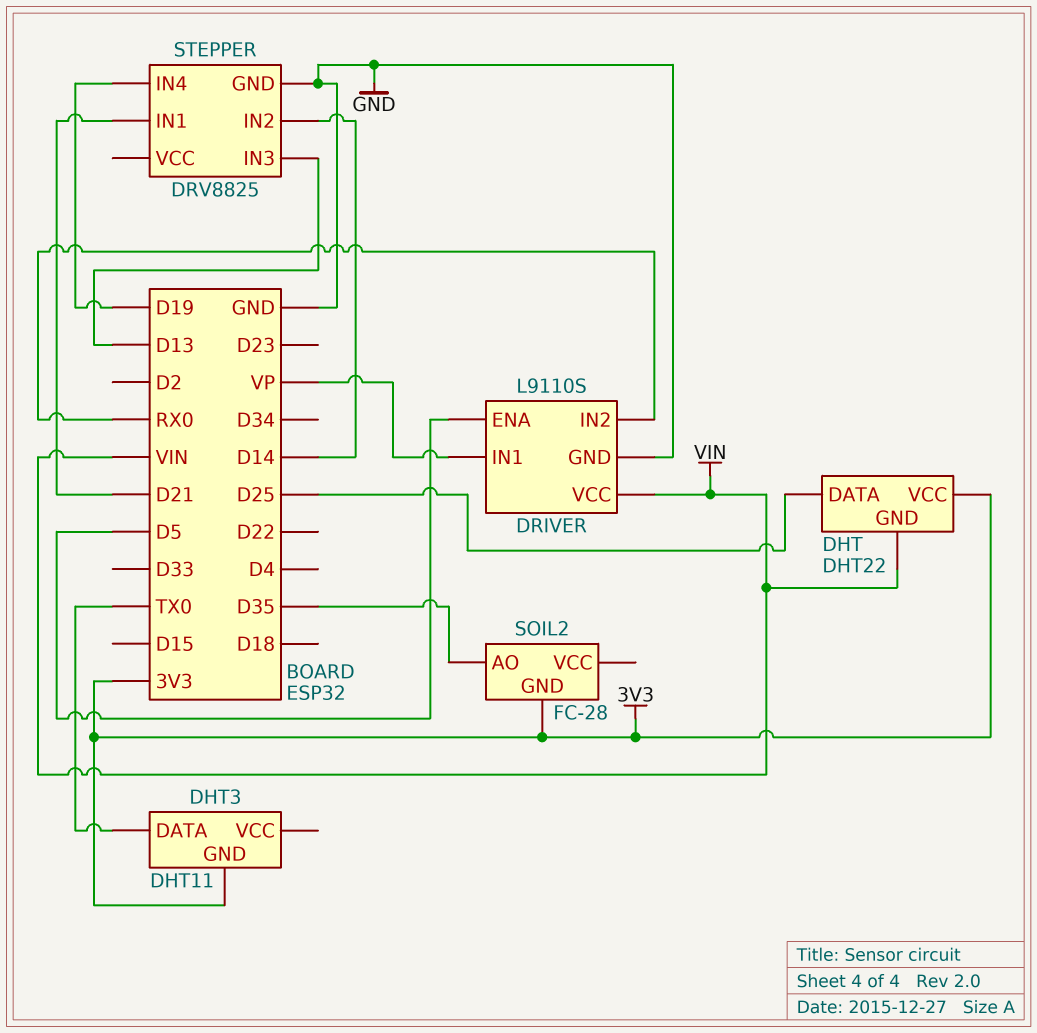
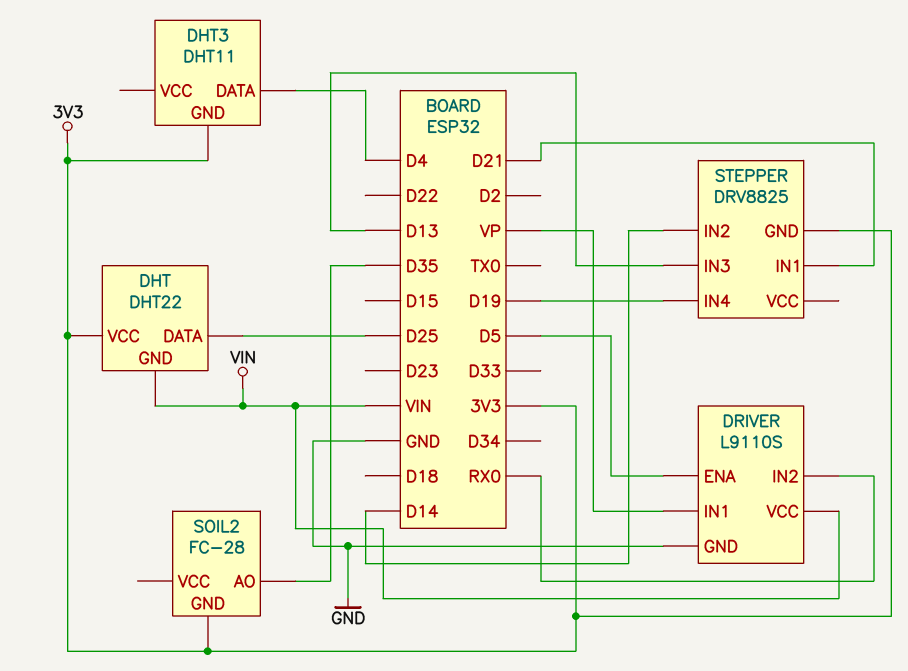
DHT3 pin DATA: TX0 -> D4
STEPPER pin GND: GND -> 3V3

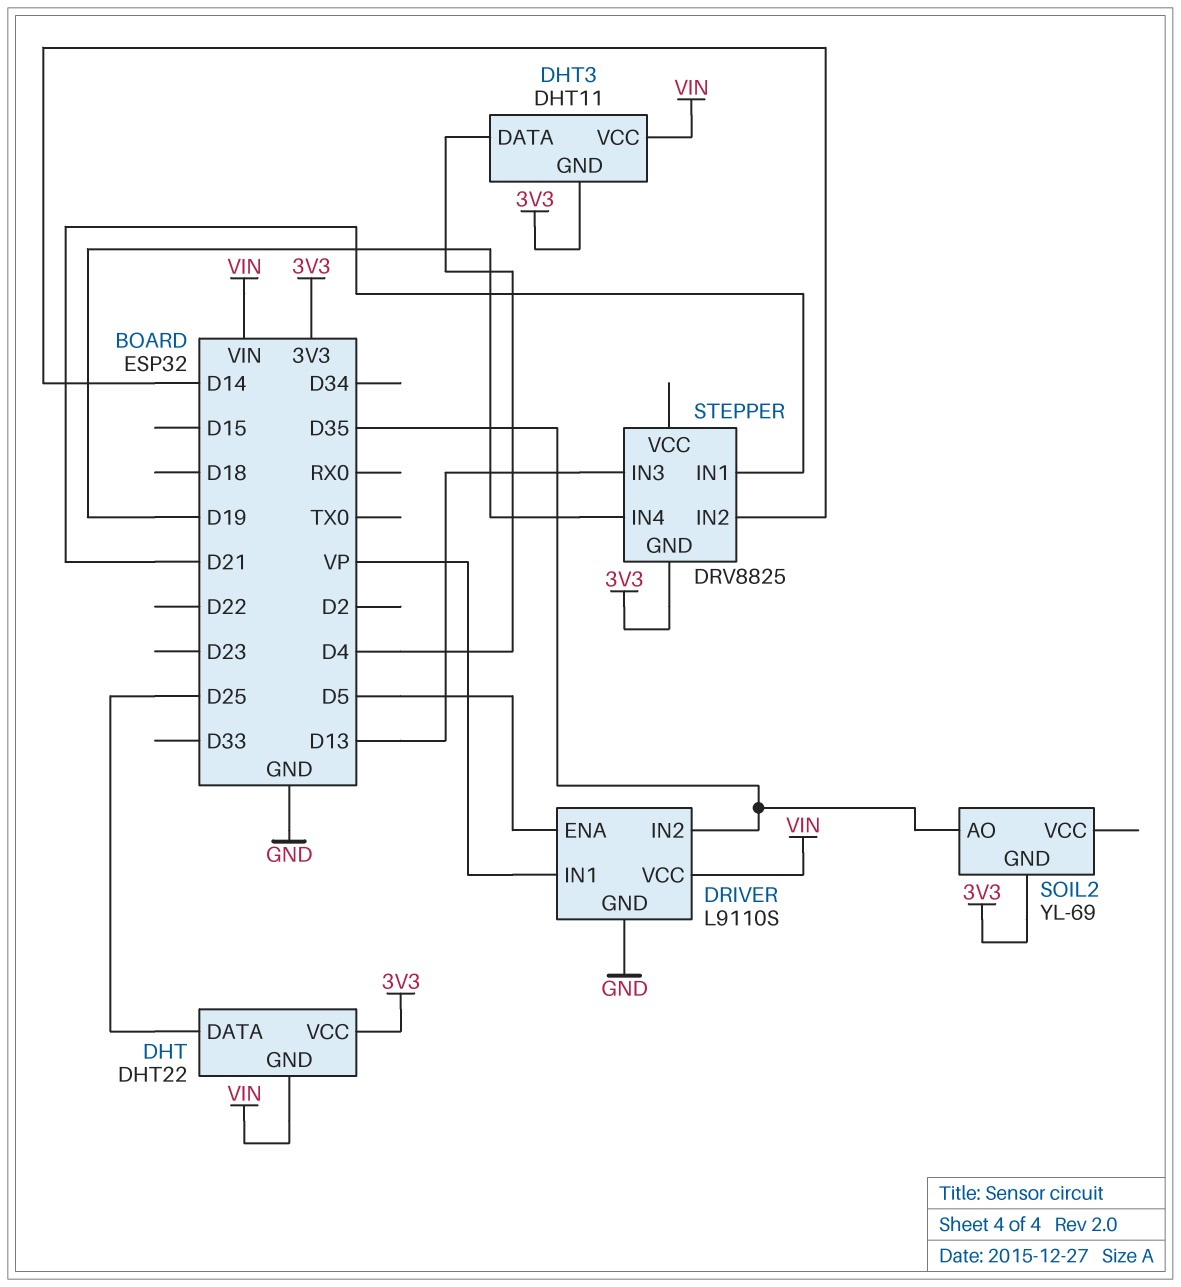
DHT3 pin VCC: none -> VIN
DRIVER pin IN2: RX0 -> D35
SOIL2: FC-28 -> YL-69

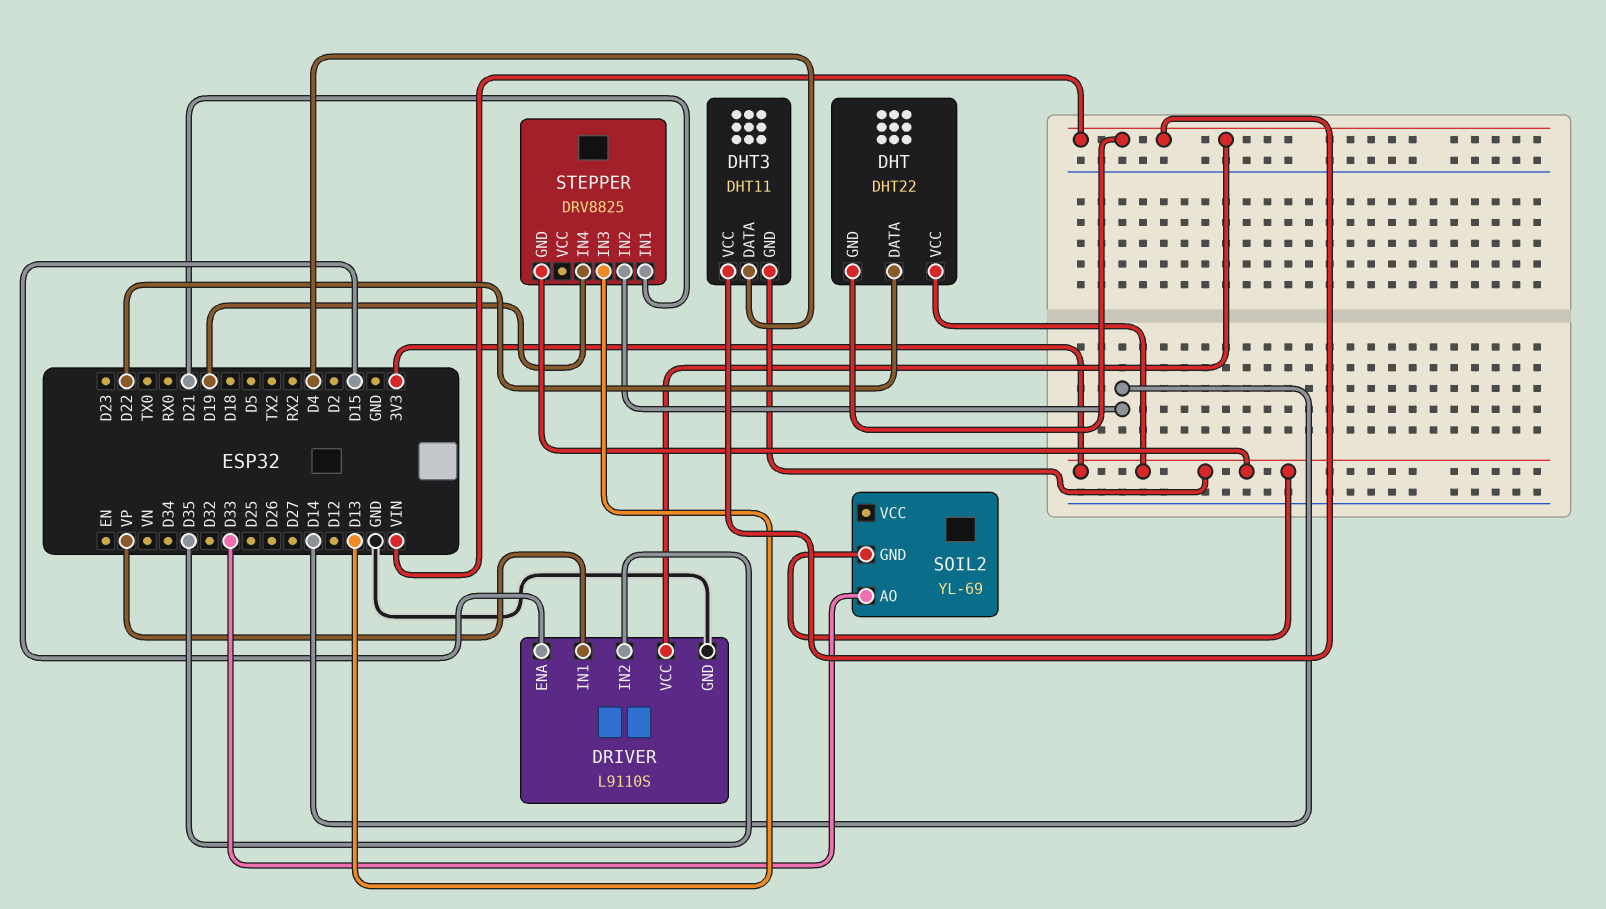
DHT pin DATA: D25 -> D22
DRIVER pin ENA: D5 -> D15
SOIL2 pin AO: D35 -> D33

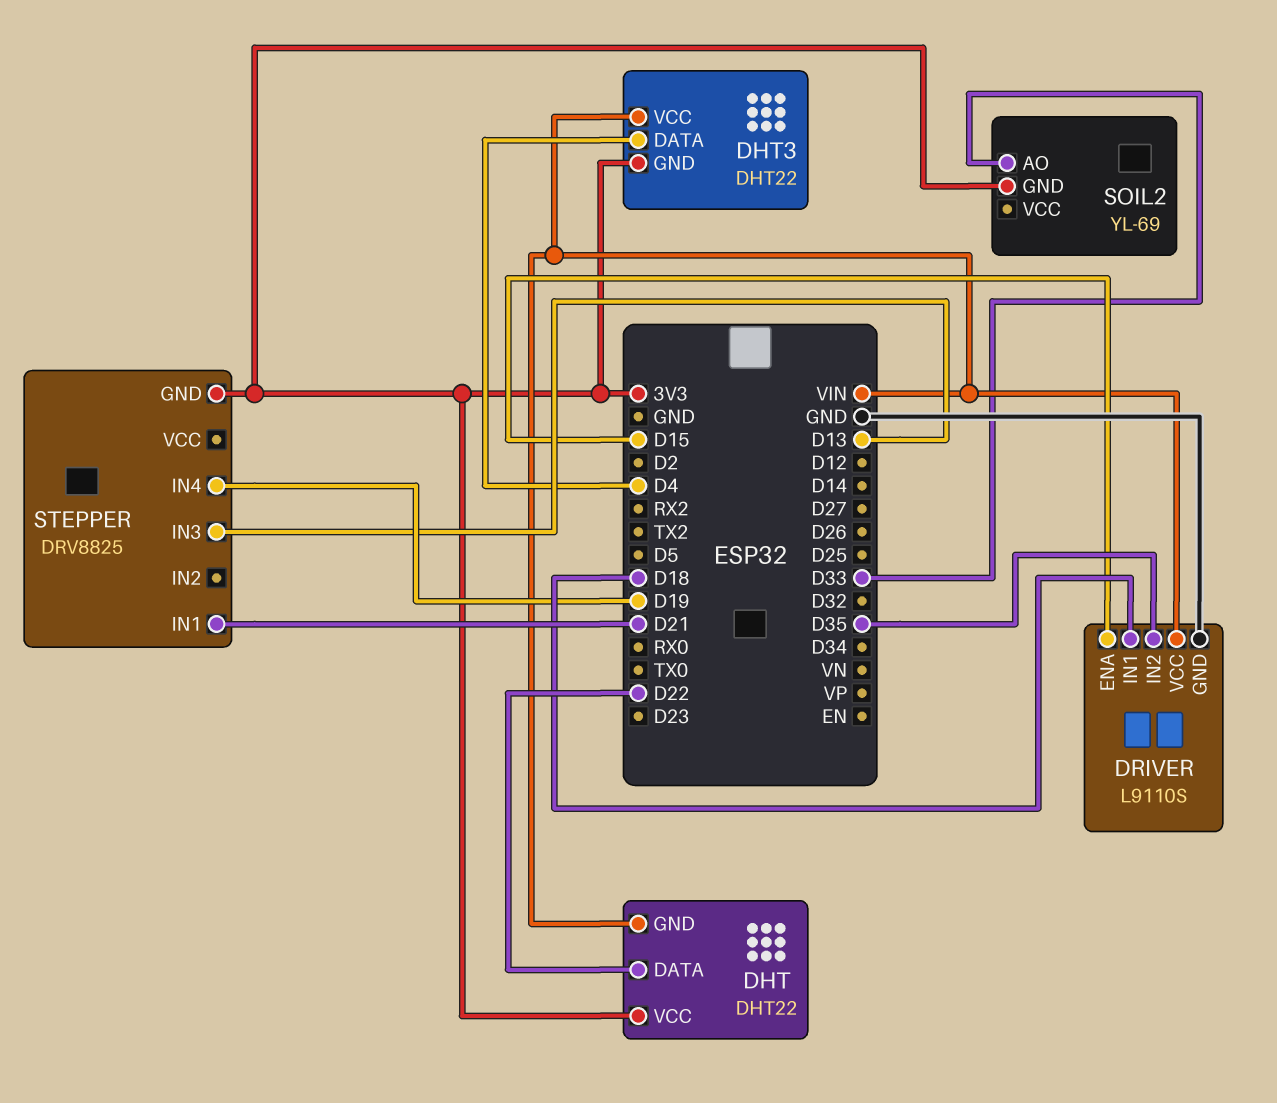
DHT3: DHT11 -> DHT22
DRIVER pin IN1: VP -> D18
STEPPER pin IN2: D14 -> none

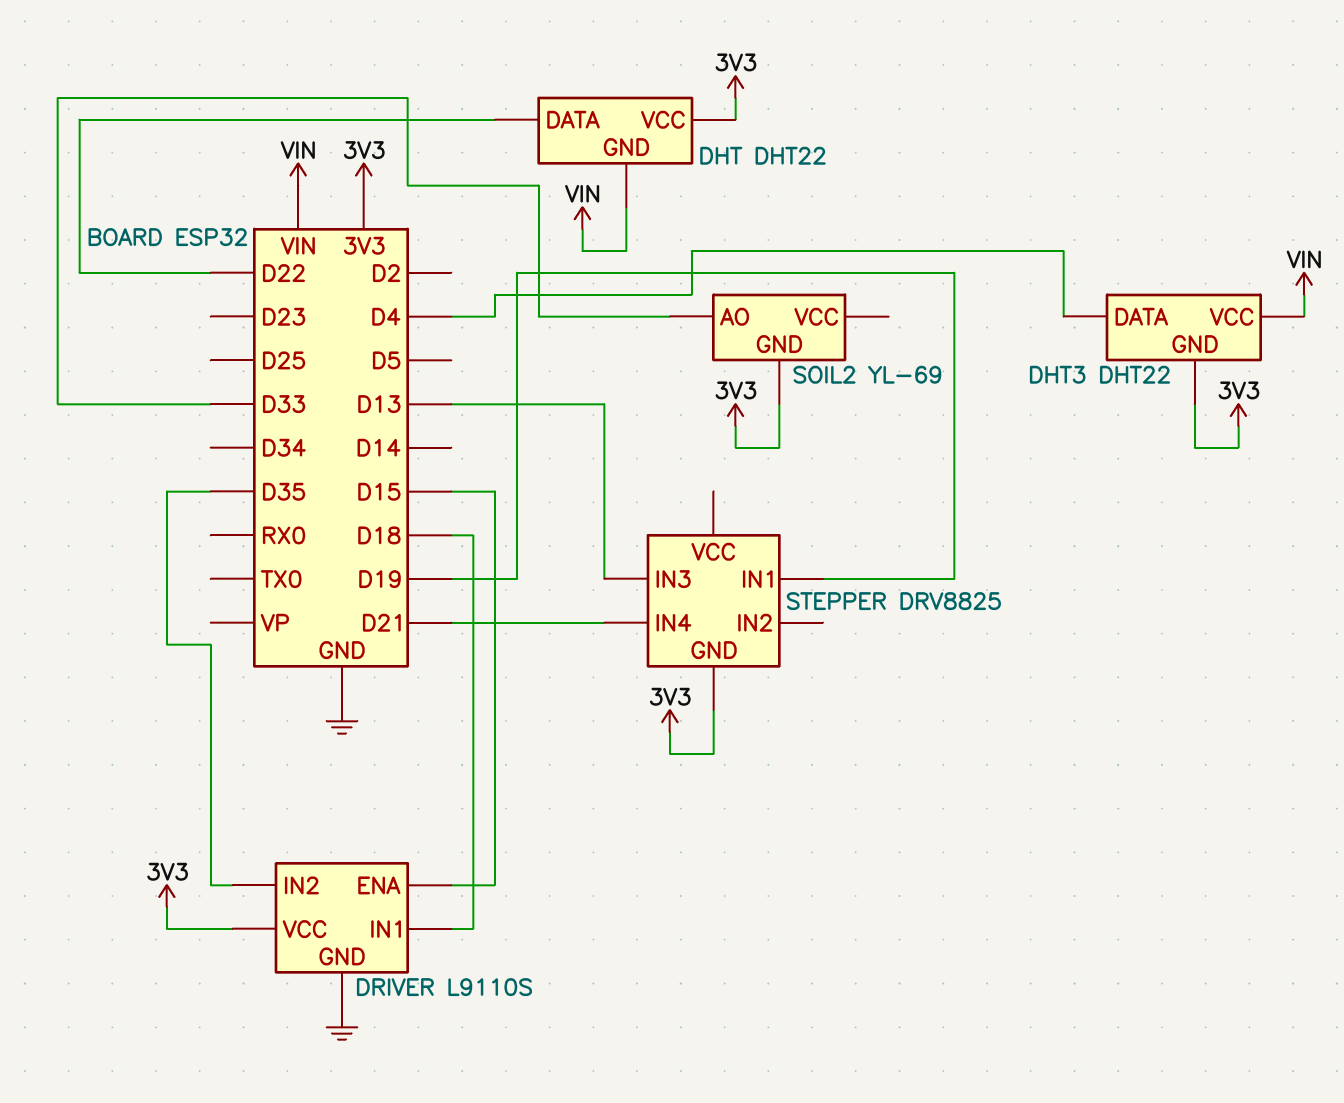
DRIVER pin VCC: VIN -> 3V3
STEPPER pin IN1: D21 -> D19
STEPPER pin IN4: D19 -> D21

